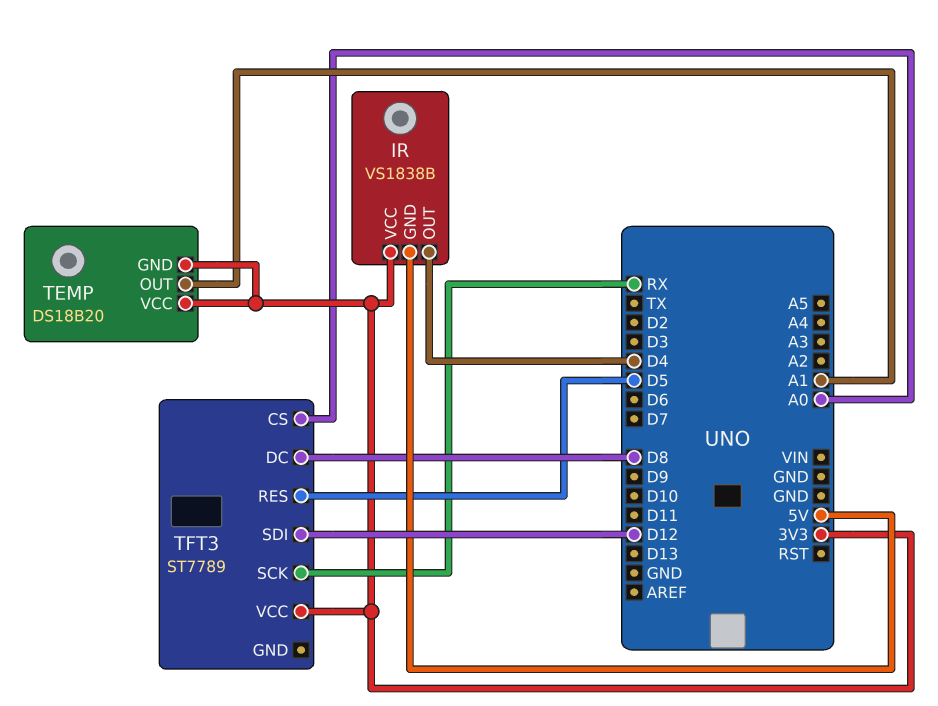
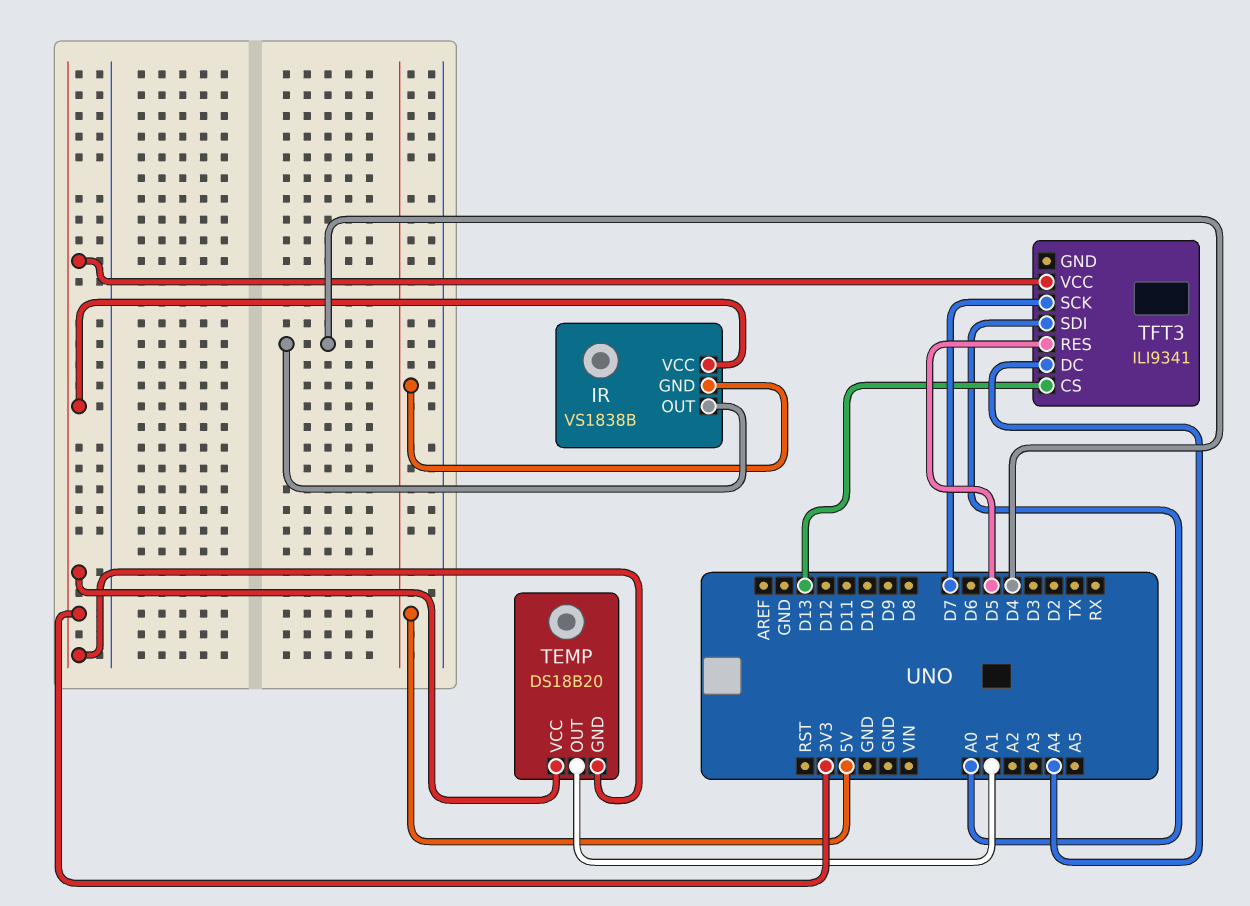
TFT3: ST7789 -> ILI9341
TFT3 pin CS: A0 -> D13
TFT3 pin DC: D8 -> A4
TFT3 pin SCK: RX -> D7
TFT3 pin SDI: D12 -> A0

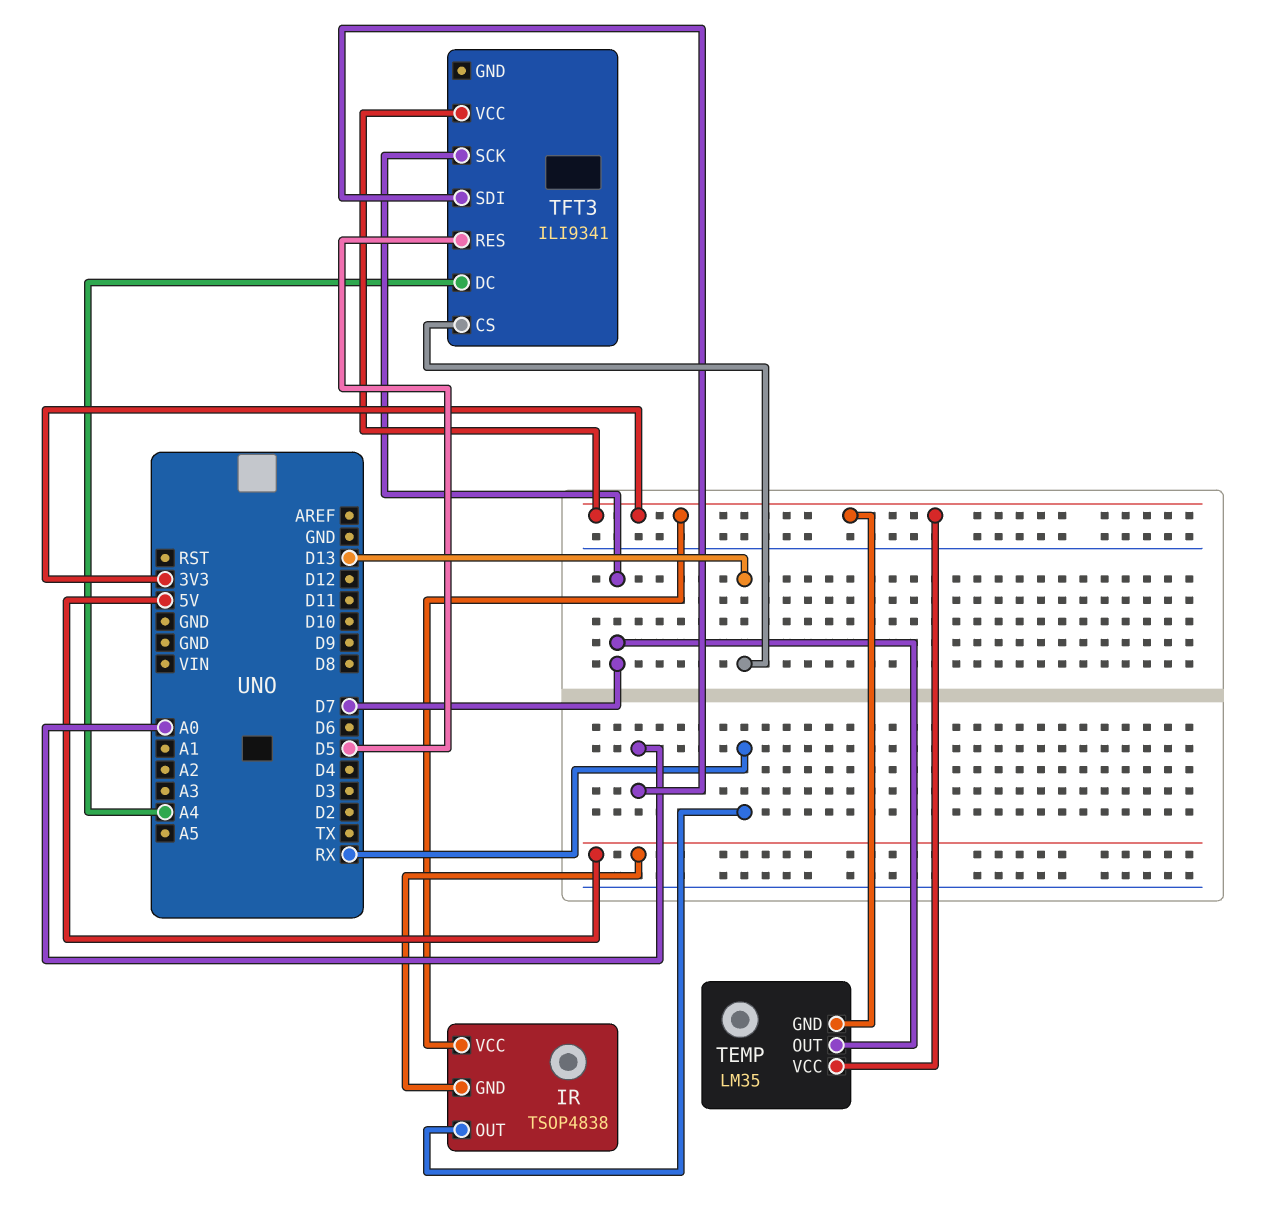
IR: VS1838B -> TSOP4838
IR pin OUT: D4 -> RX
TEMP: DS18B20 -> LM35
TEMP pin OUT: A1 -> D7

